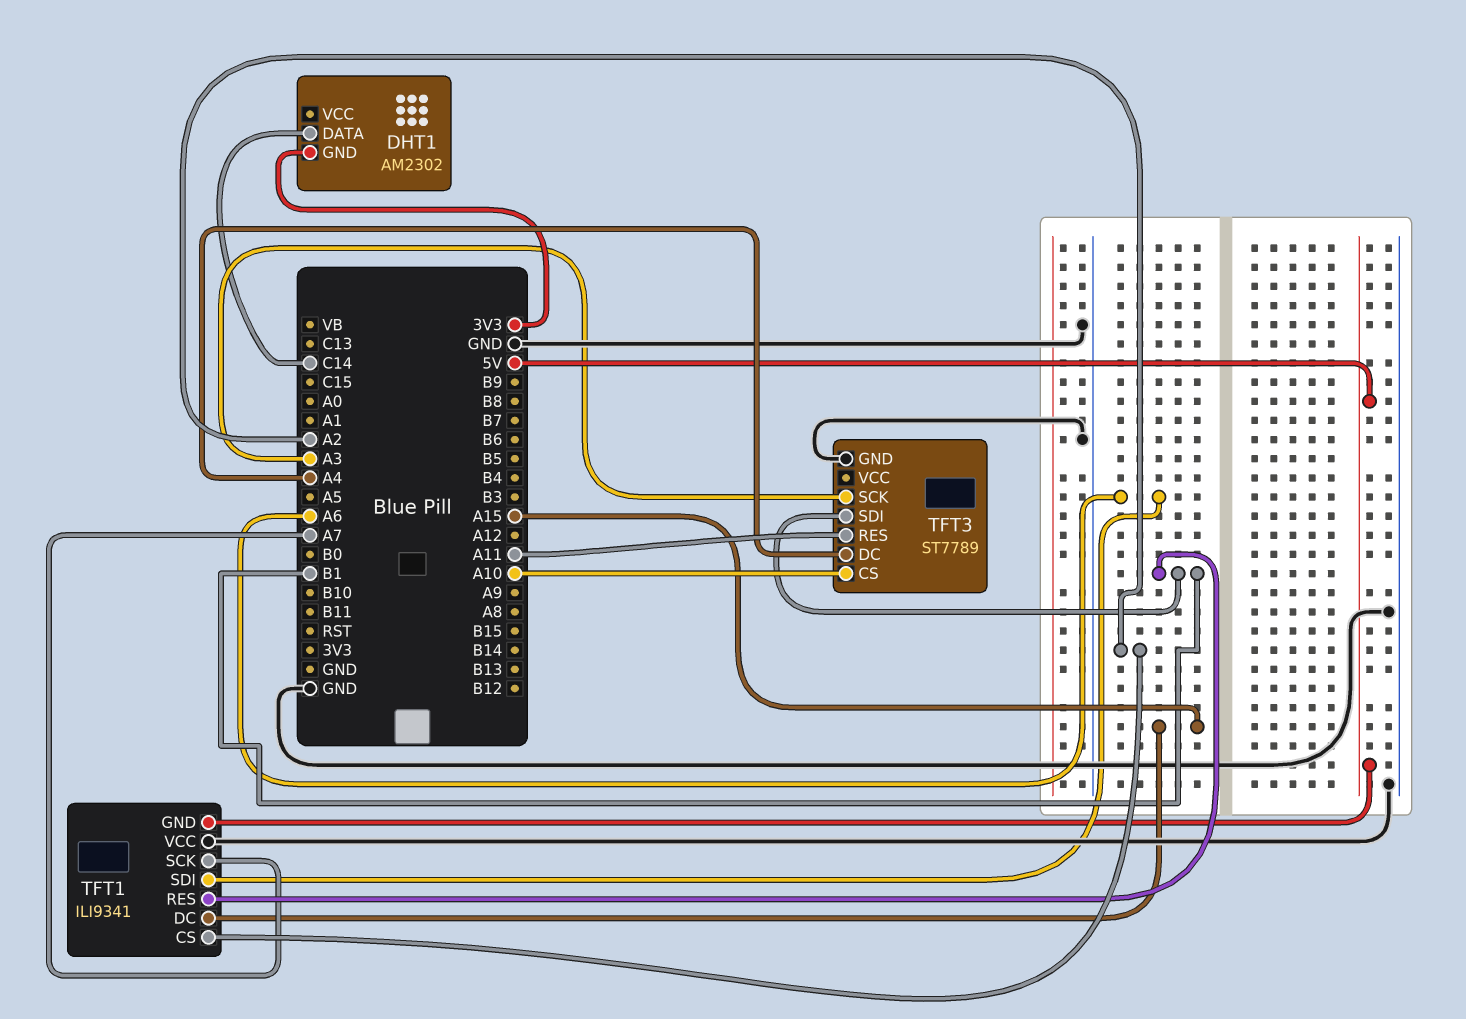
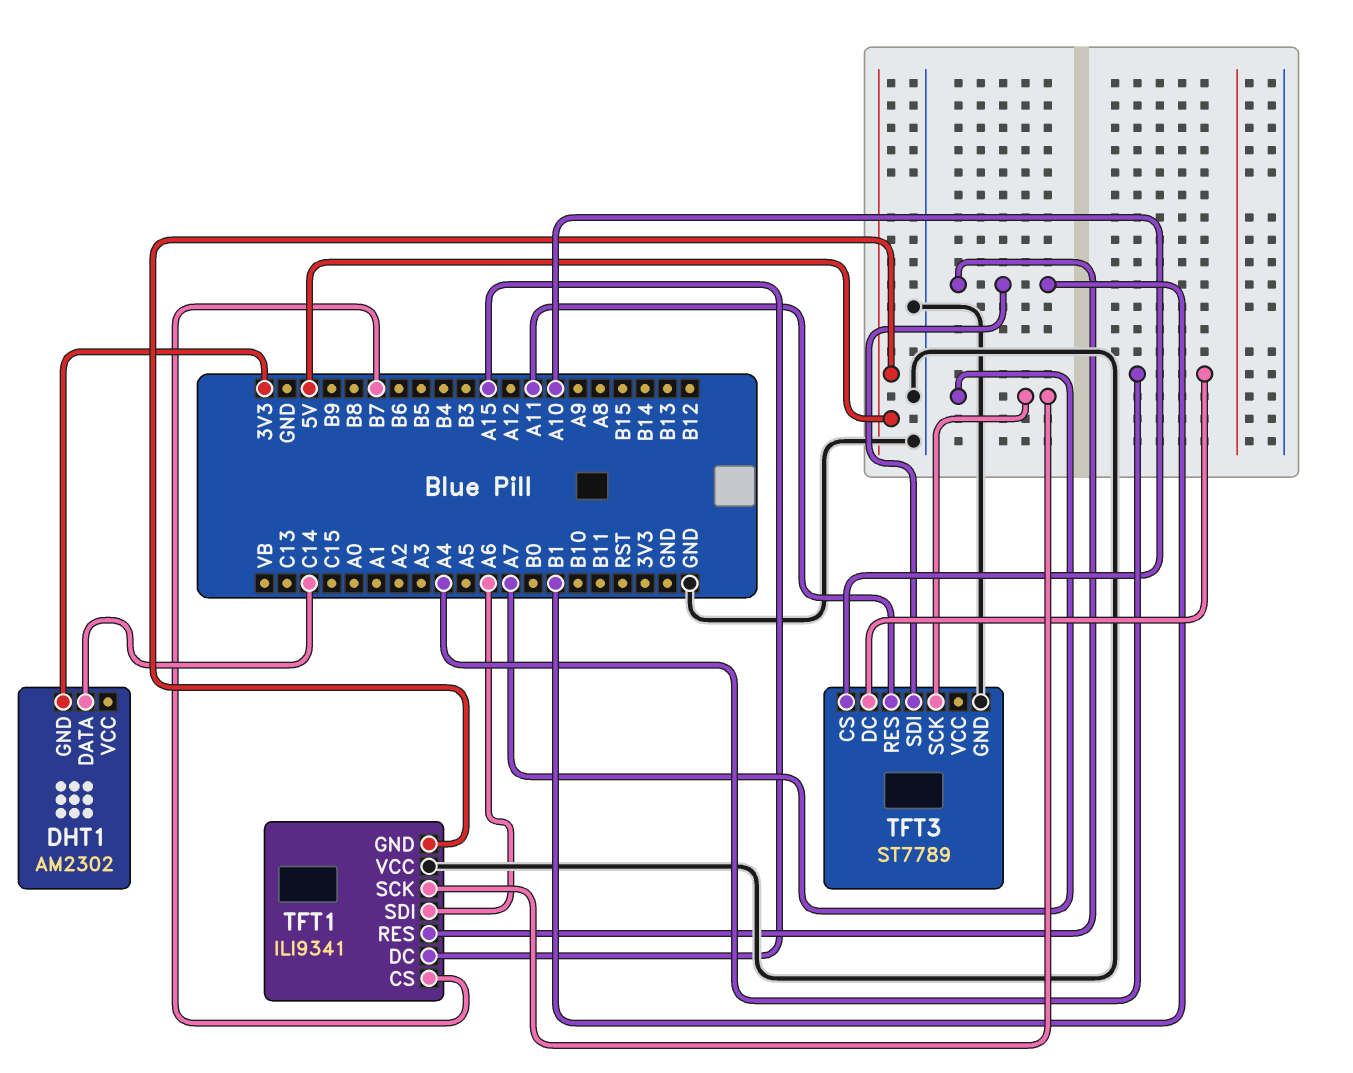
TFT1 pin CS: A2 -> B7
TFT3 pin SCK: A3 -> A7

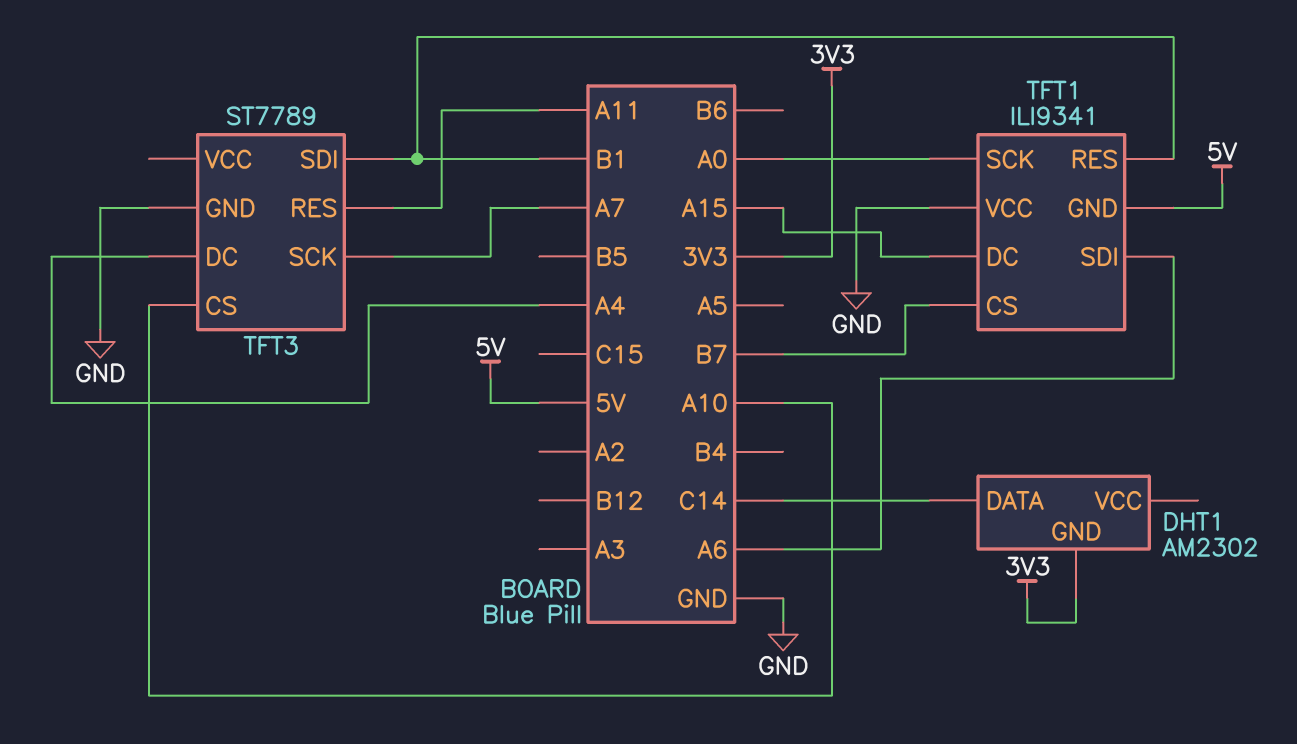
TFT1 pin SCK: A7 -> A0

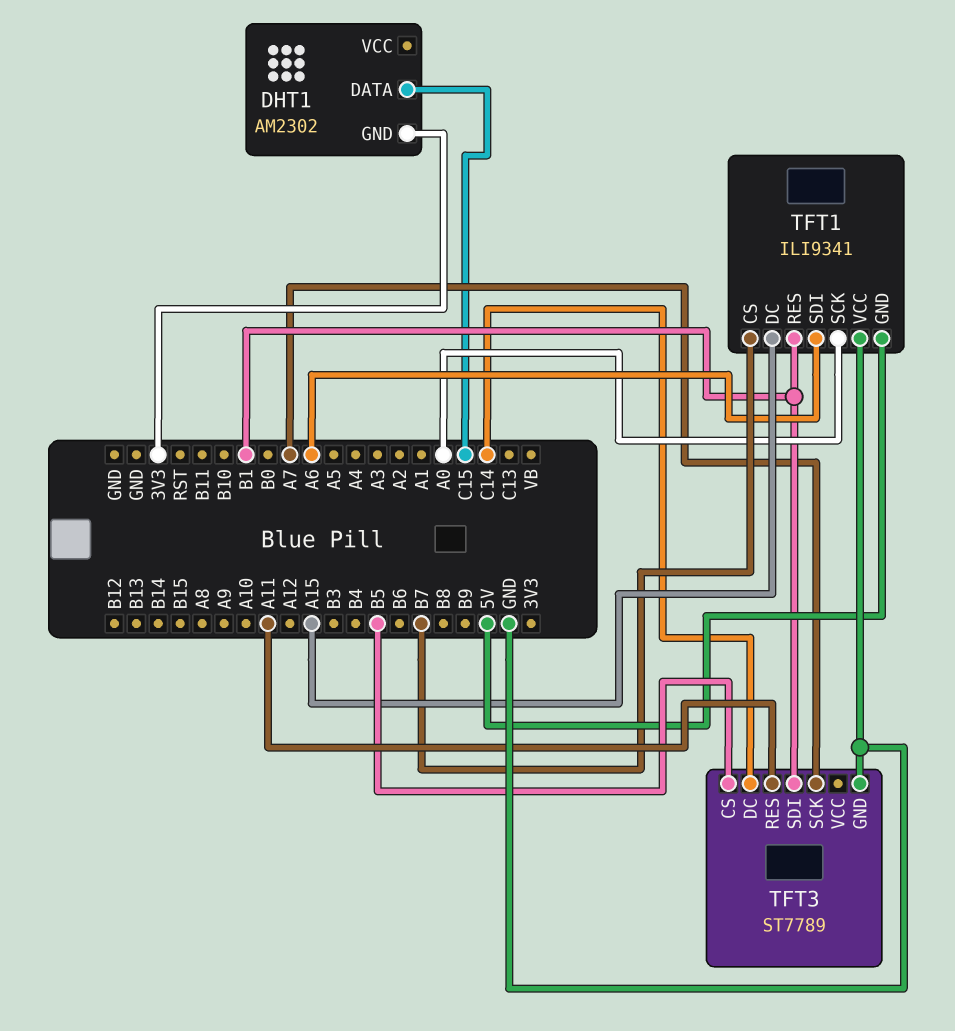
DHT1 pin DATA: C14 -> C15
TFT3 pin CS: A10 -> B5
TFT3 pin DC: A4 -> C14

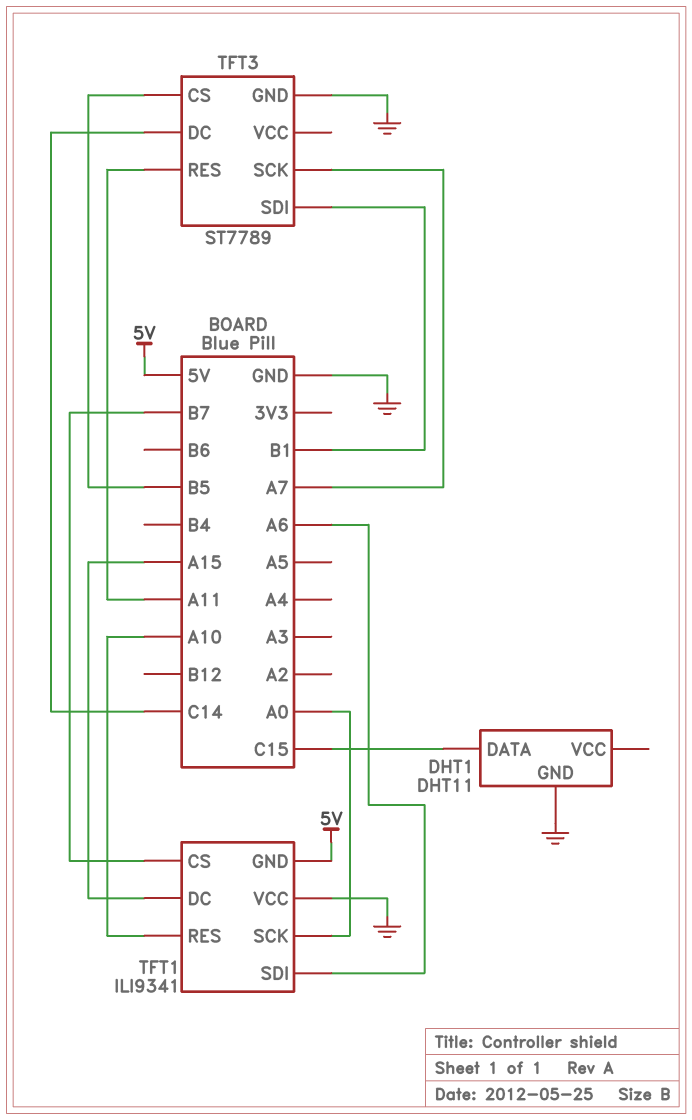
DHT1: AM2302 -> DHT11
DHT1 pin GND: 3V3 -> GND
TFT1 pin RES: B1 -> A10

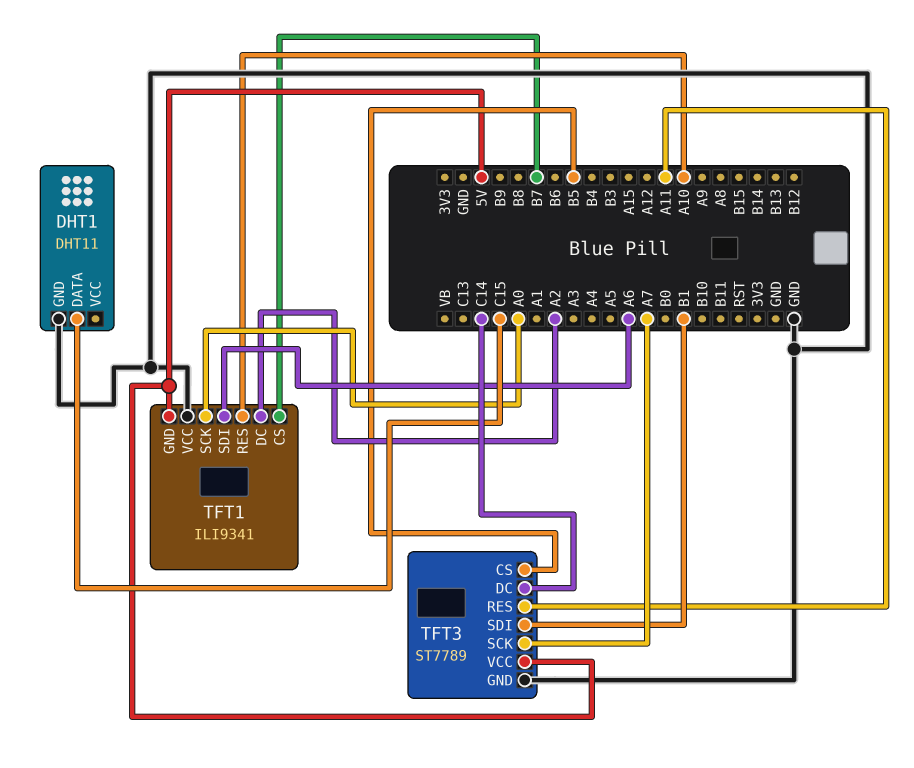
TFT1 pin DC: A15 -> A2
TFT3 pin VCC: none -> 5V

